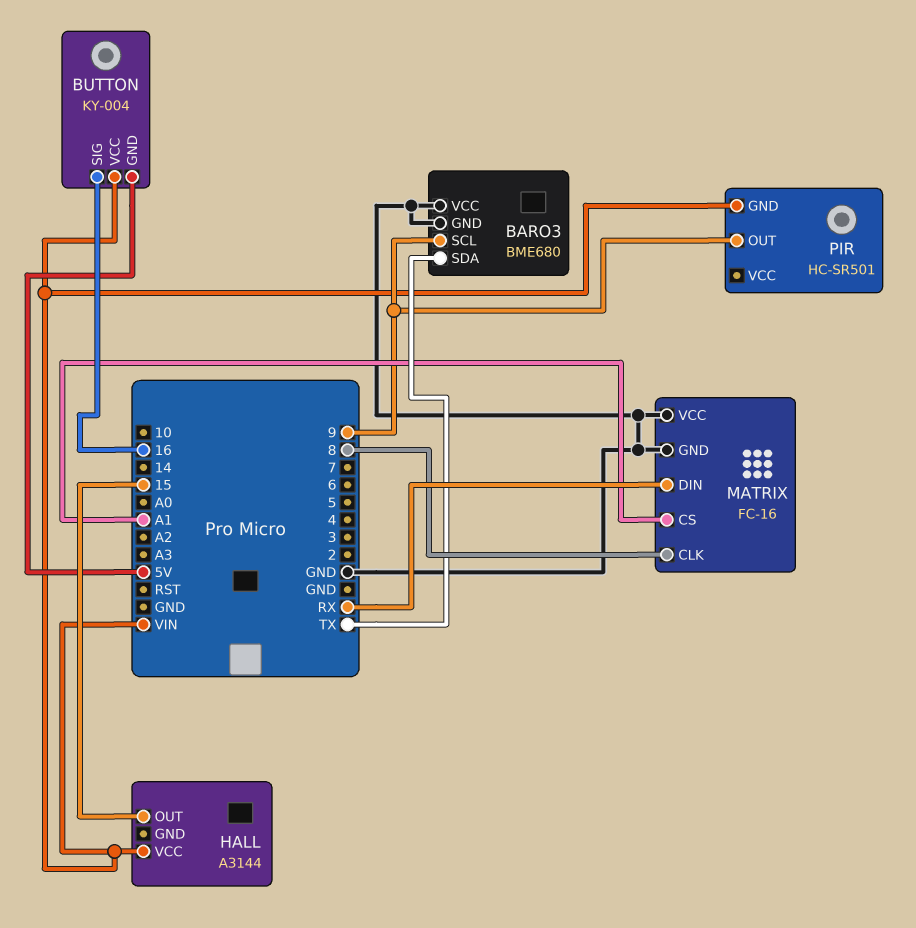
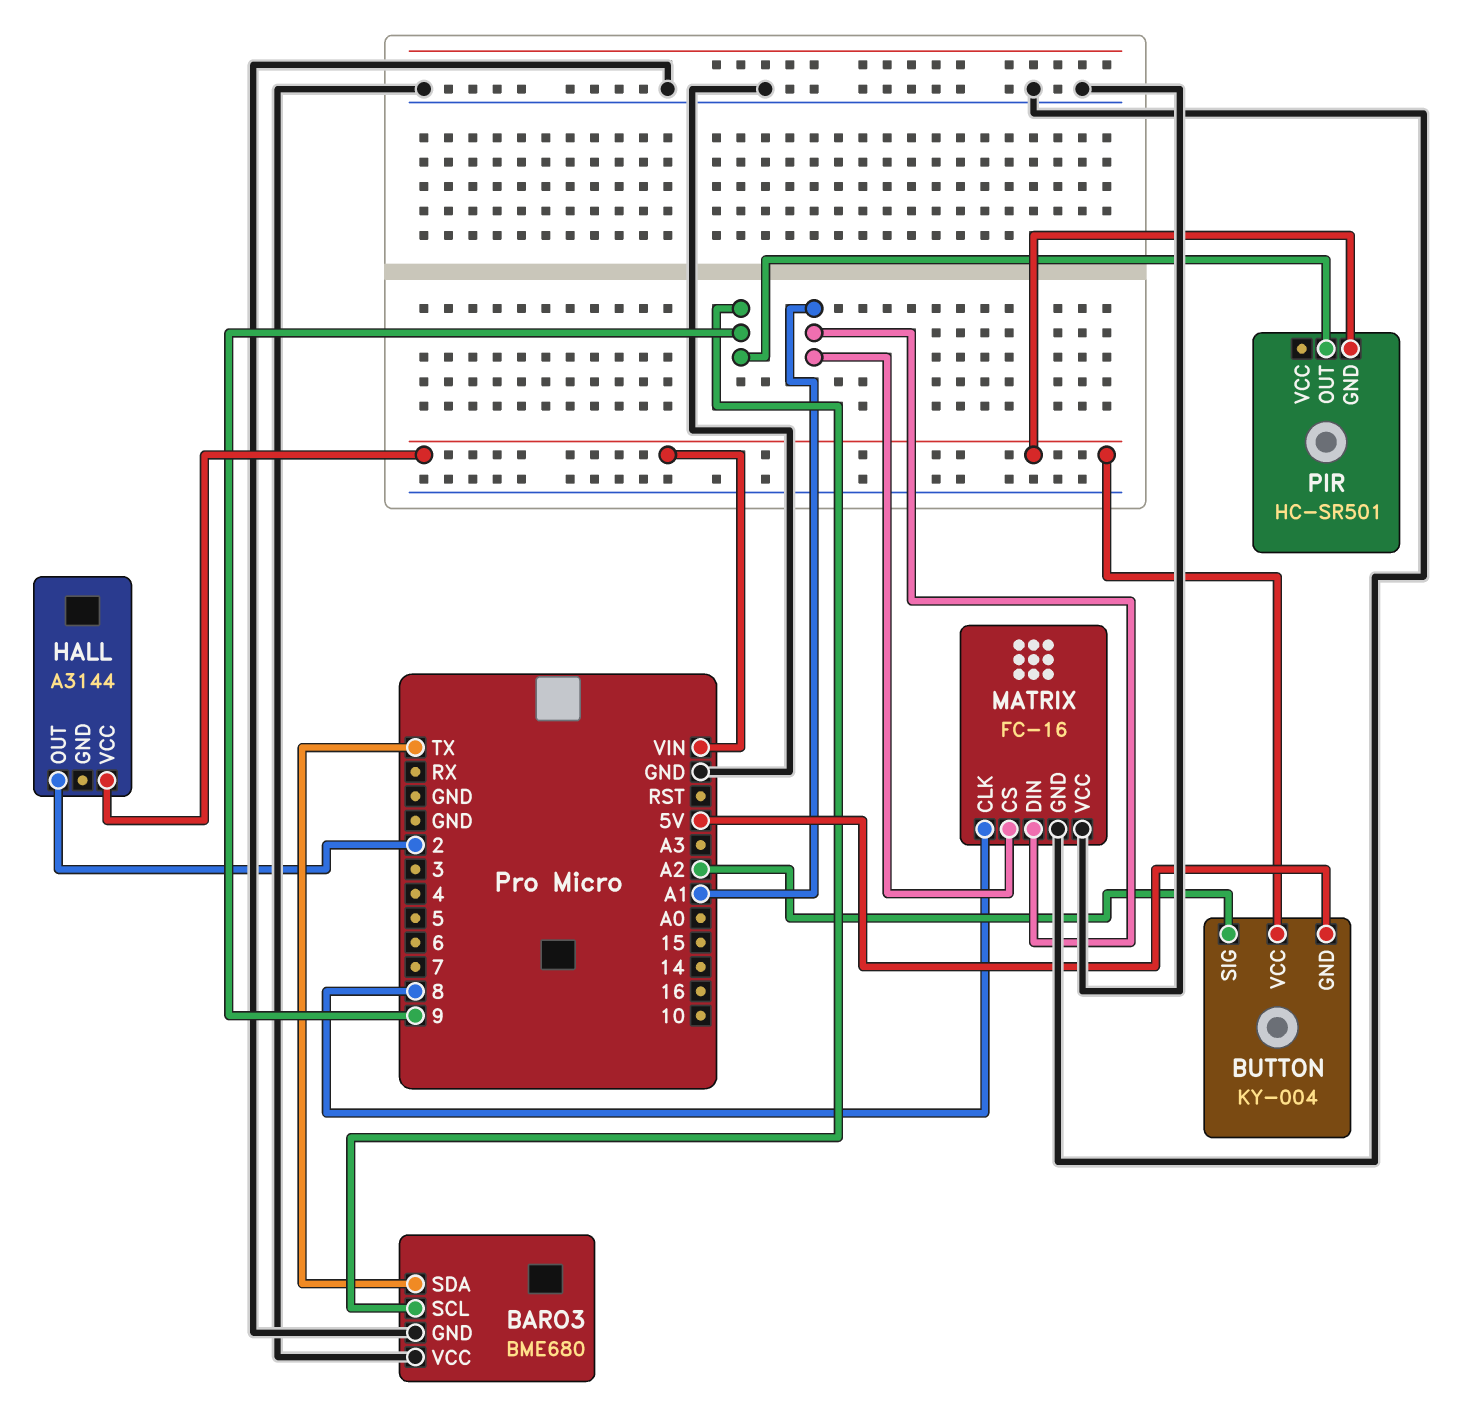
BUTTON pin SIG: 16 -> A2
HALL pin OUT: 15 -> 2
MATRIX pin DIN: RX -> A1

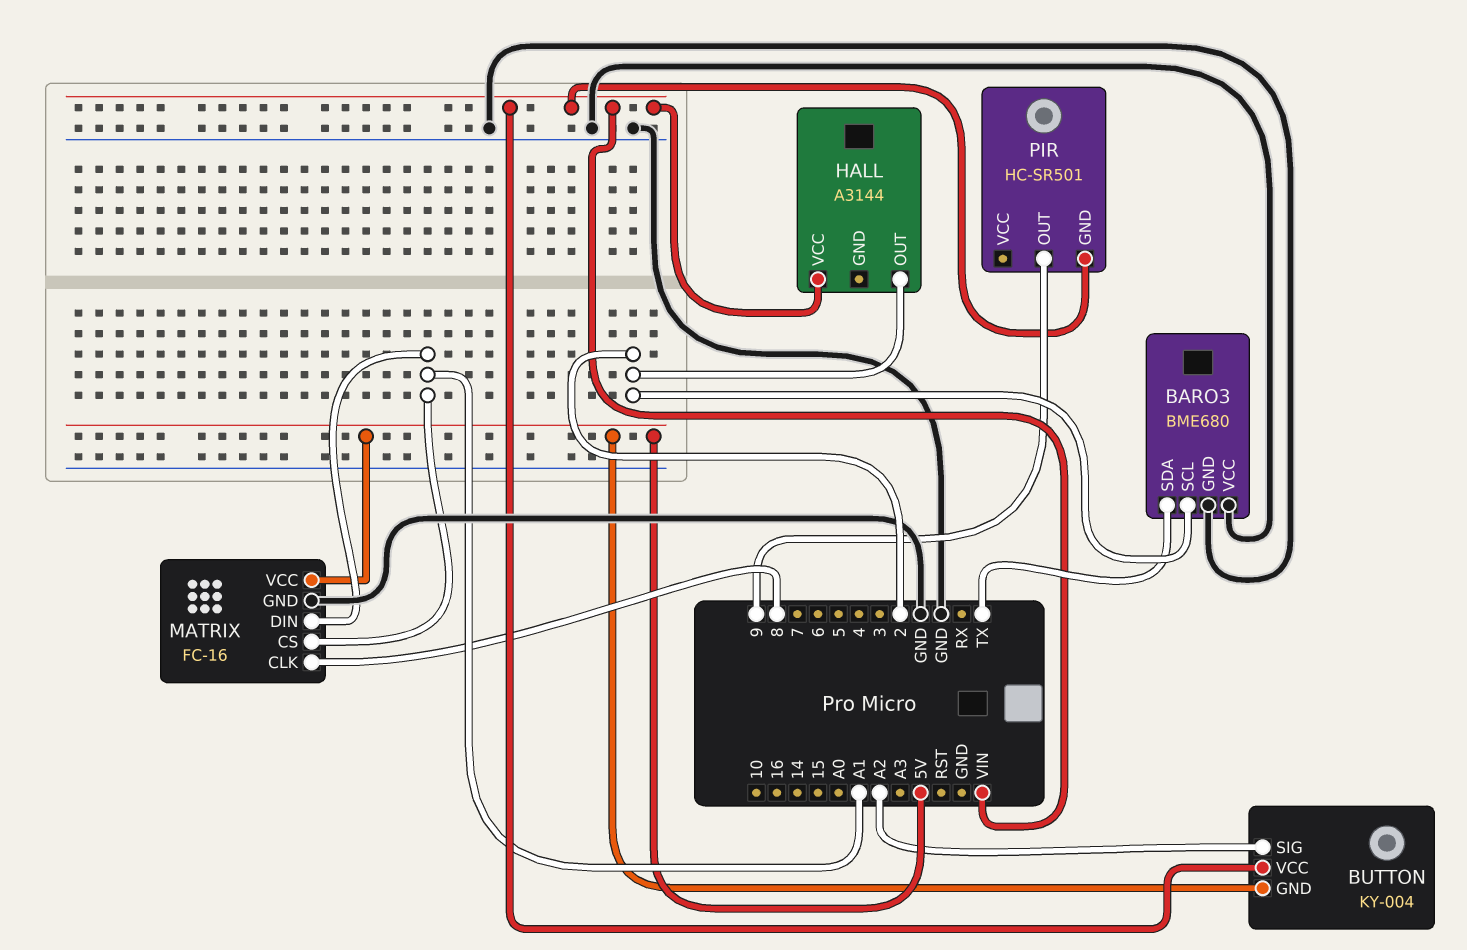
BARO3 pin SCL: 9 -> 2
MATRIX pin VCC: GND -> 5V

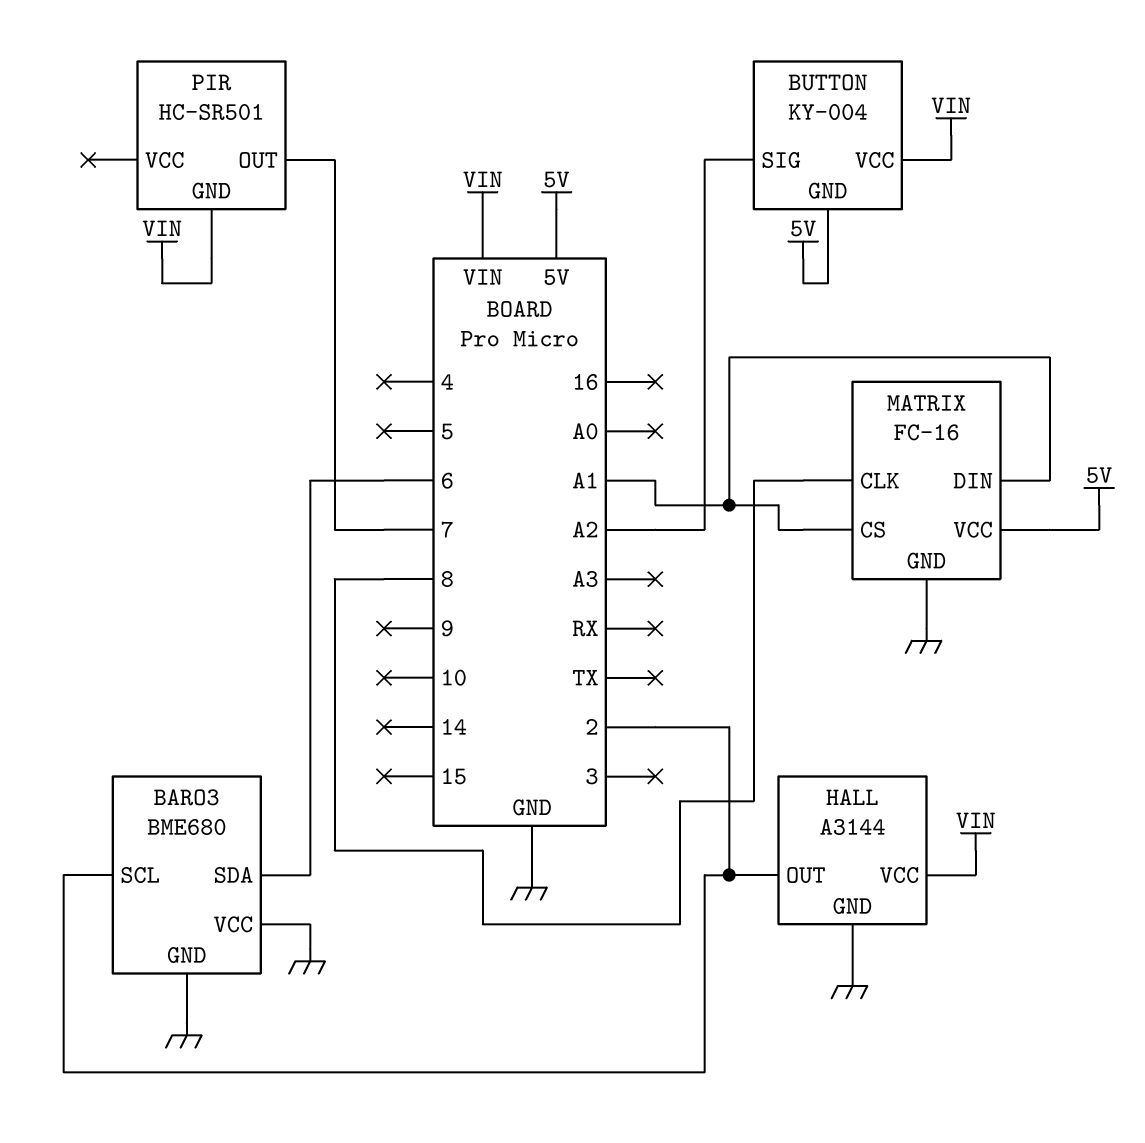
BARO3 pin SDA: TX -> 6
HALL pin GND: none -> GND
PIR pin OUT: 9 -> 7

